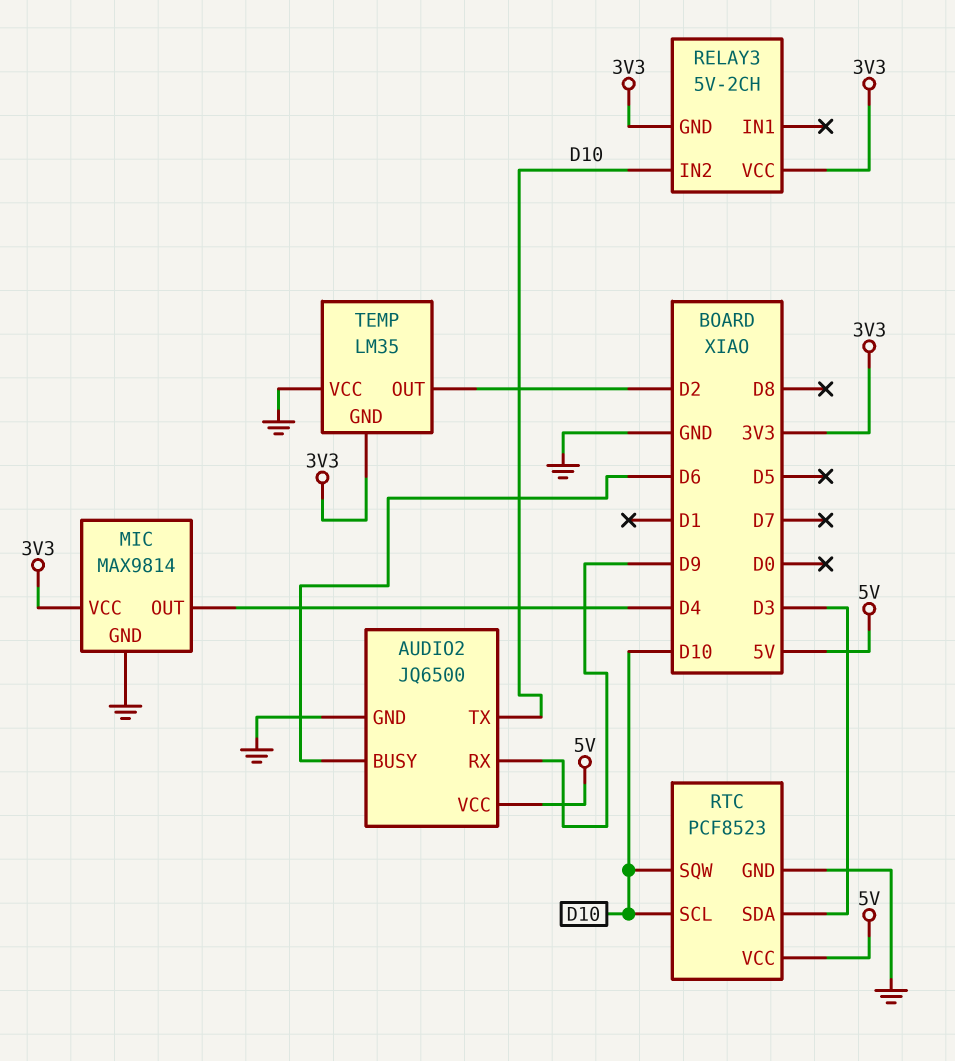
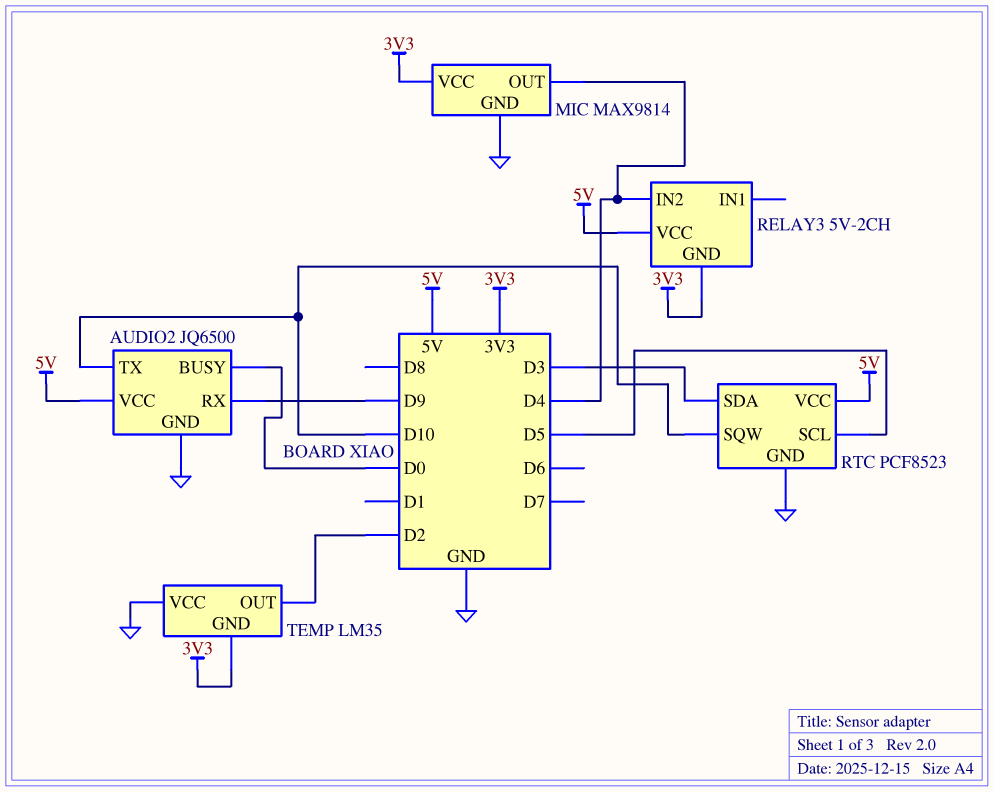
AUDIO2 pin BUSY: D6 -> D0
RELAY3 pin IN2: D10 -> D4
RELAY3 pin VCC: 3V3 -> 5V
RTC pin SCL: D10 -> D5

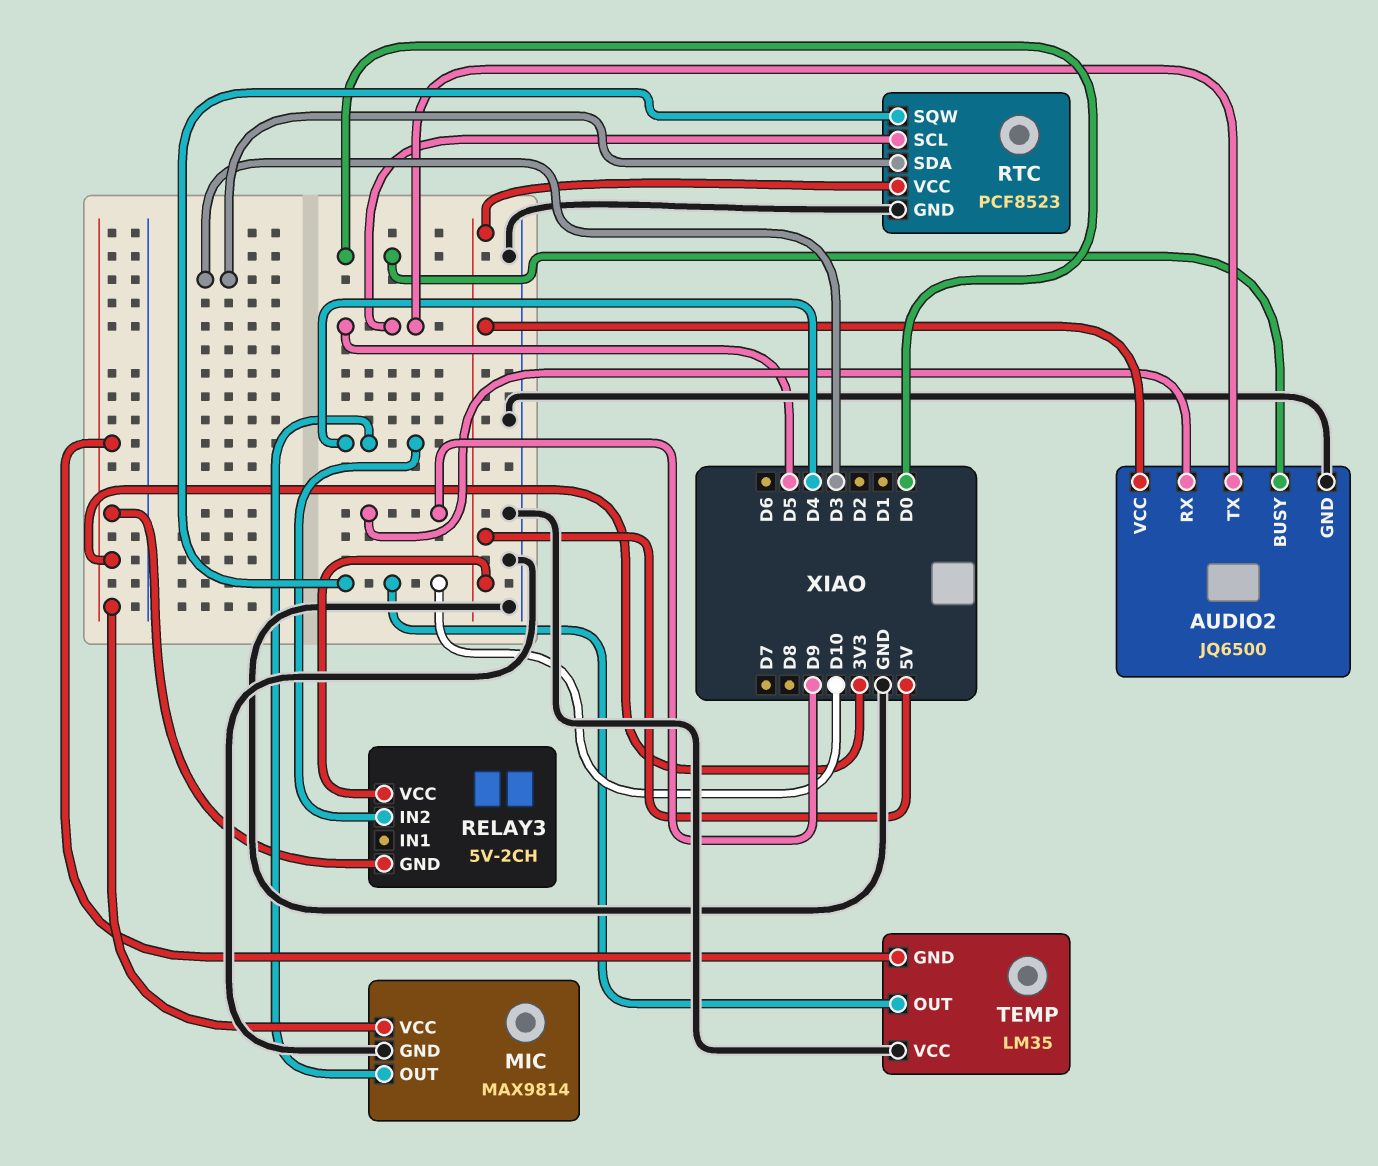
AUDIO2 pin TX: D10 -> D5
TEMP pin OUT: D2 -> D10

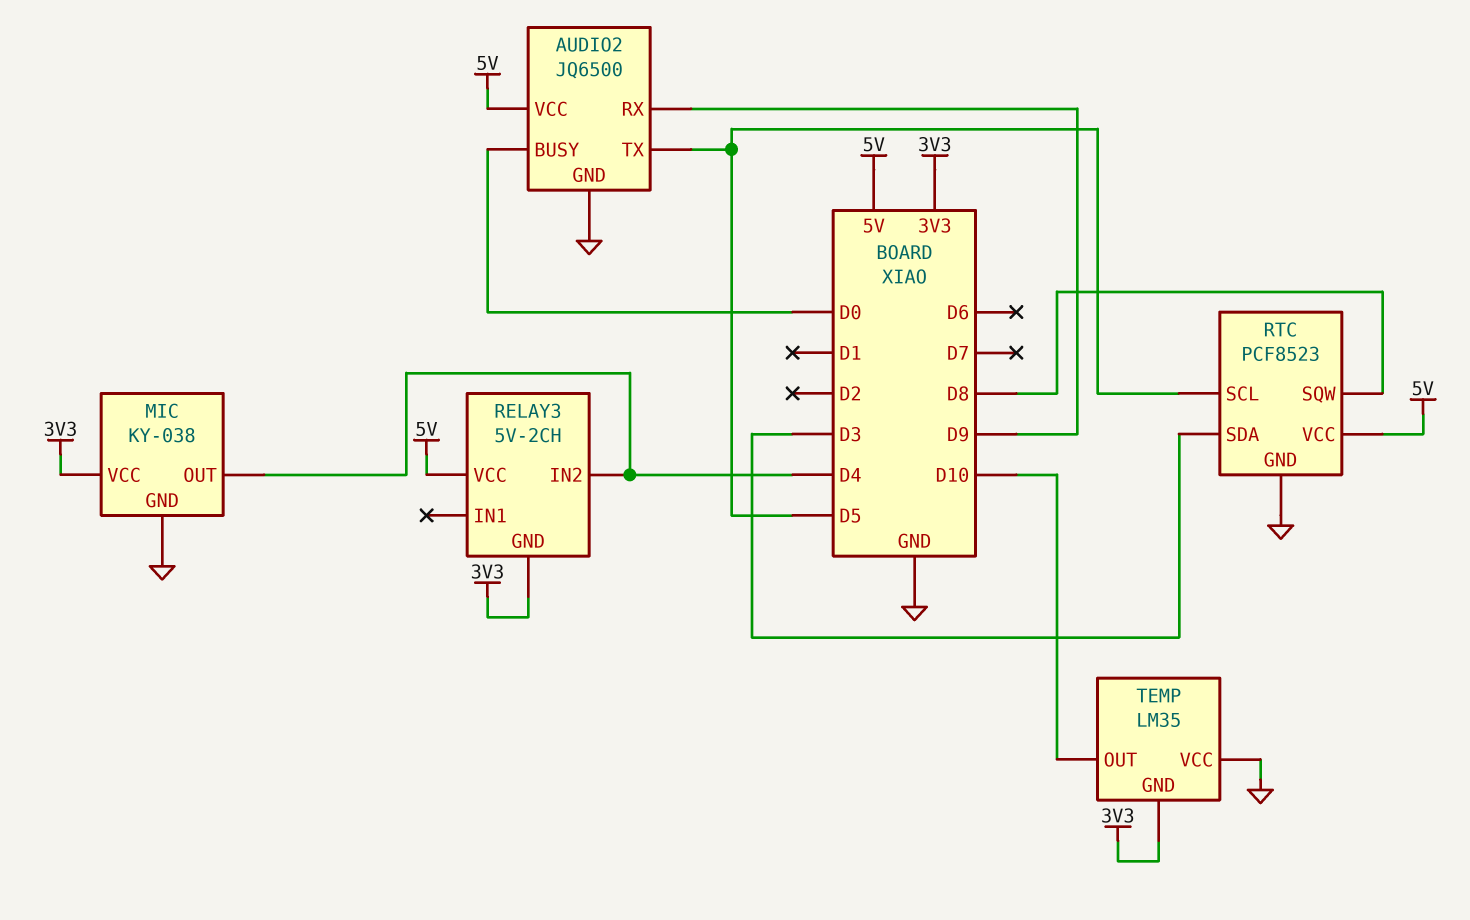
MIC: MAX9814 -> KY-038
RTC pin SQW: D10 -> D8

